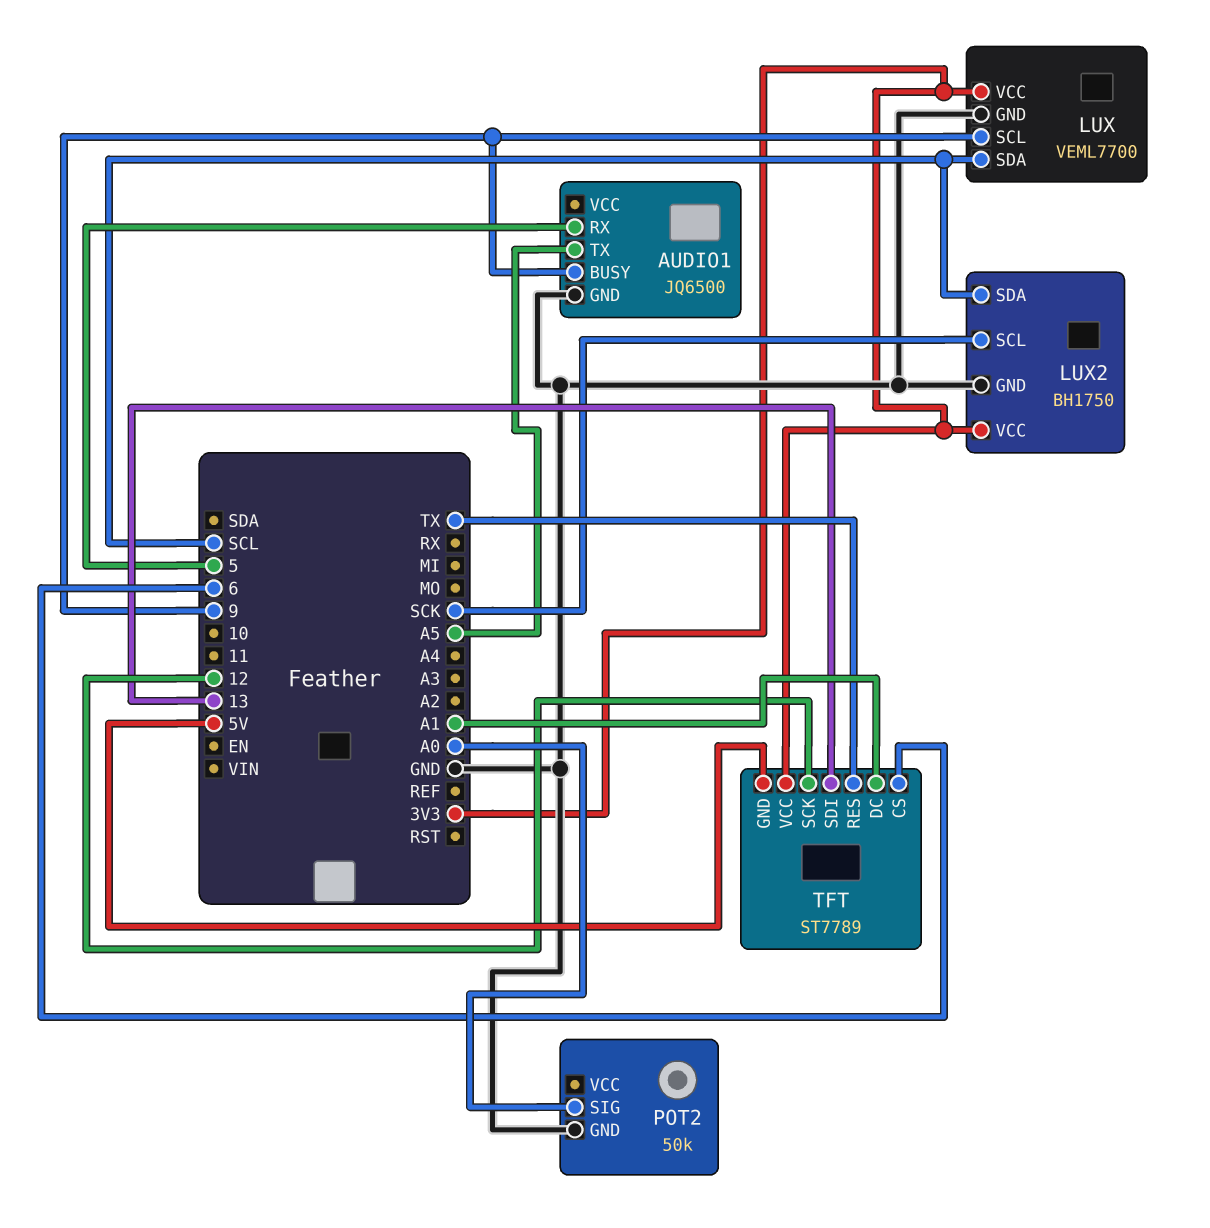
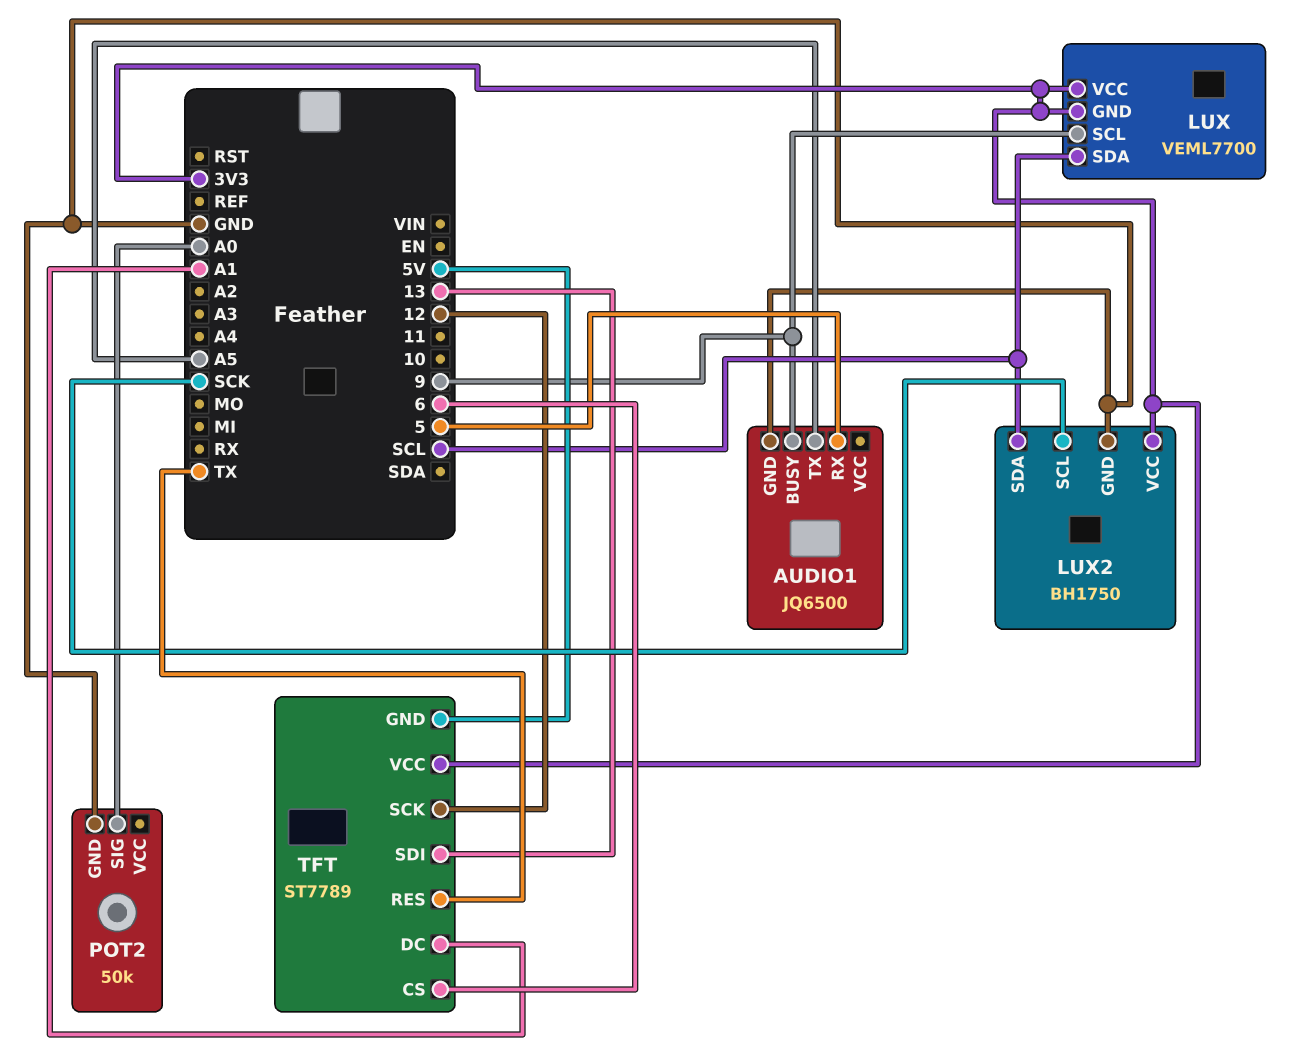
LUX pin GND: GND -> 3V3

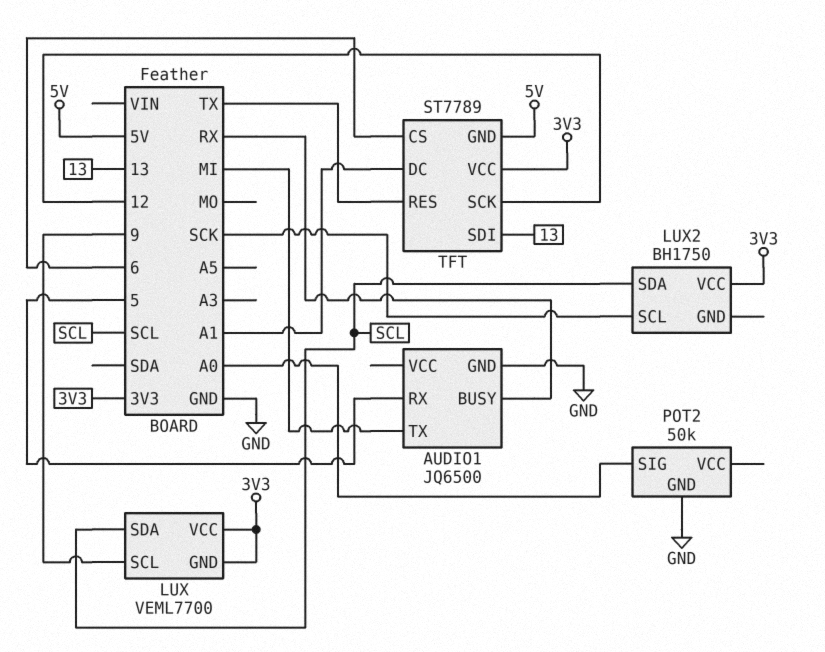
AUDIO1 pin BUSY: 9 -> RX
AUDIO1 pin TX: A5 -> MI
LUX2 pin GND: GND -> none

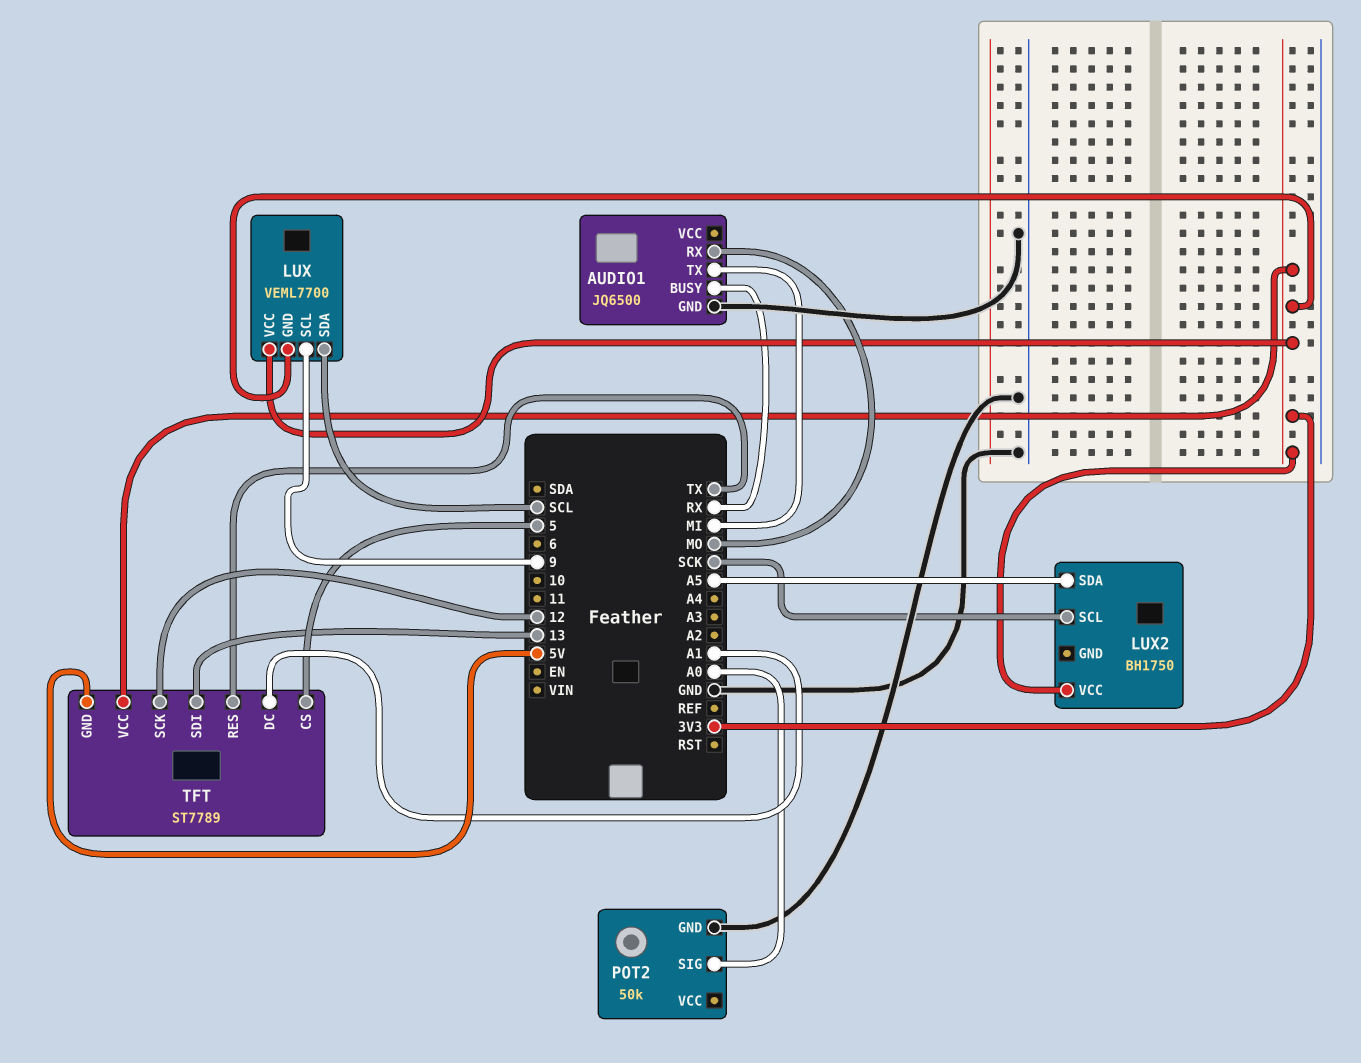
AUDIO1 pin RX: 5 -> MO
LUX2 pin SDA: SCL -> A5
TFT pin CS: 6 -> 5

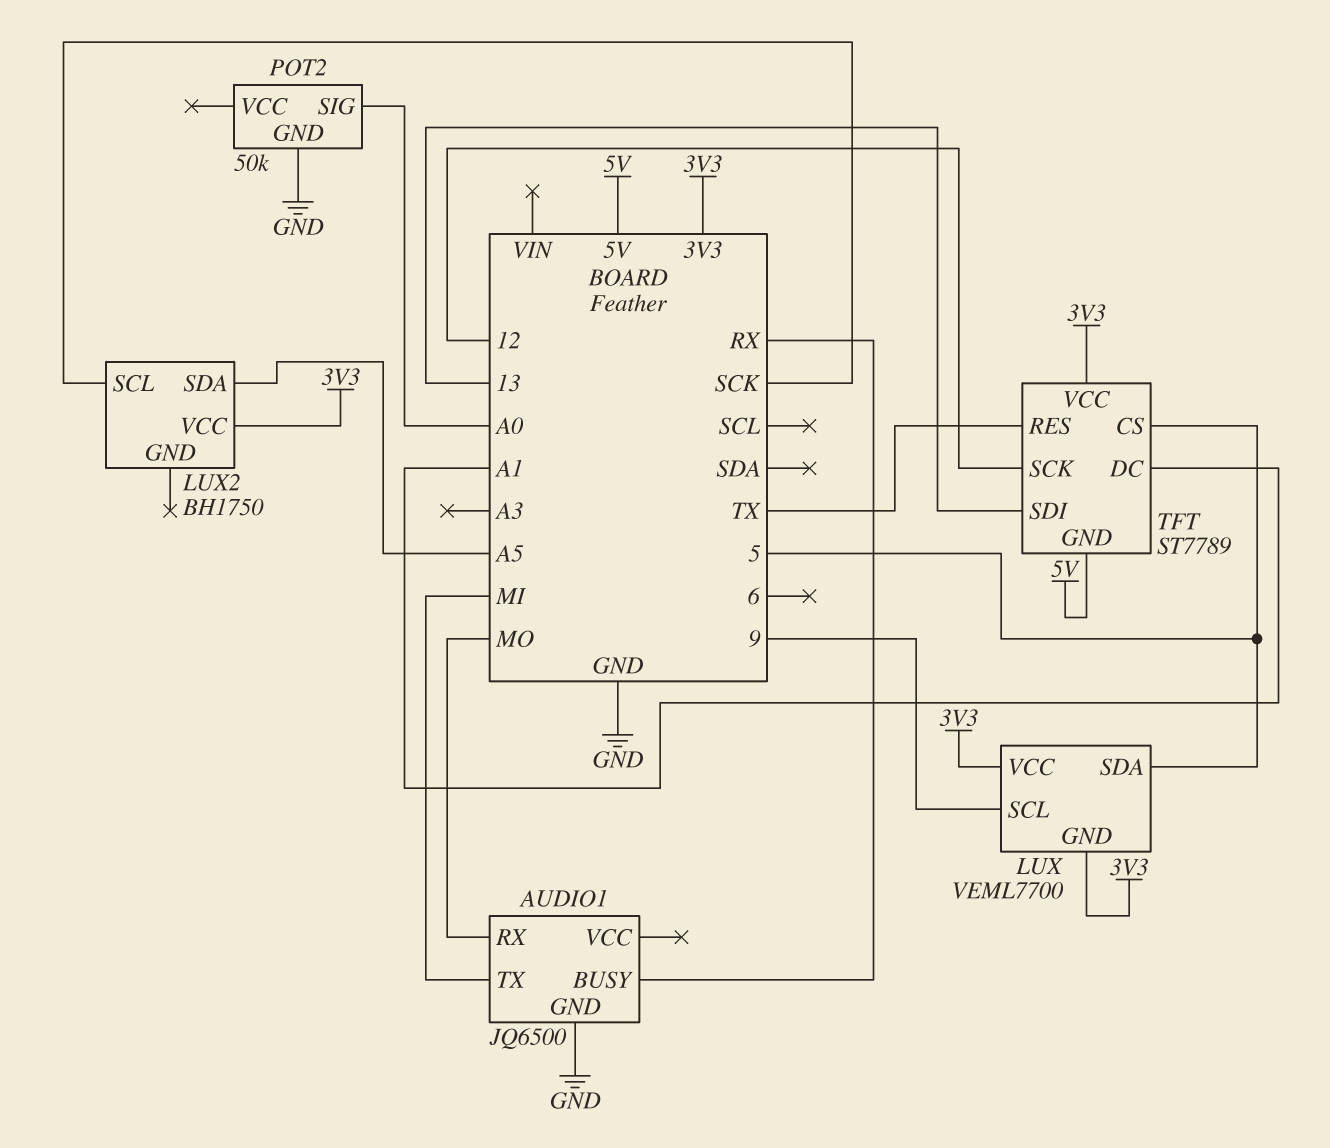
LUX pin SDA: SCL -> 5

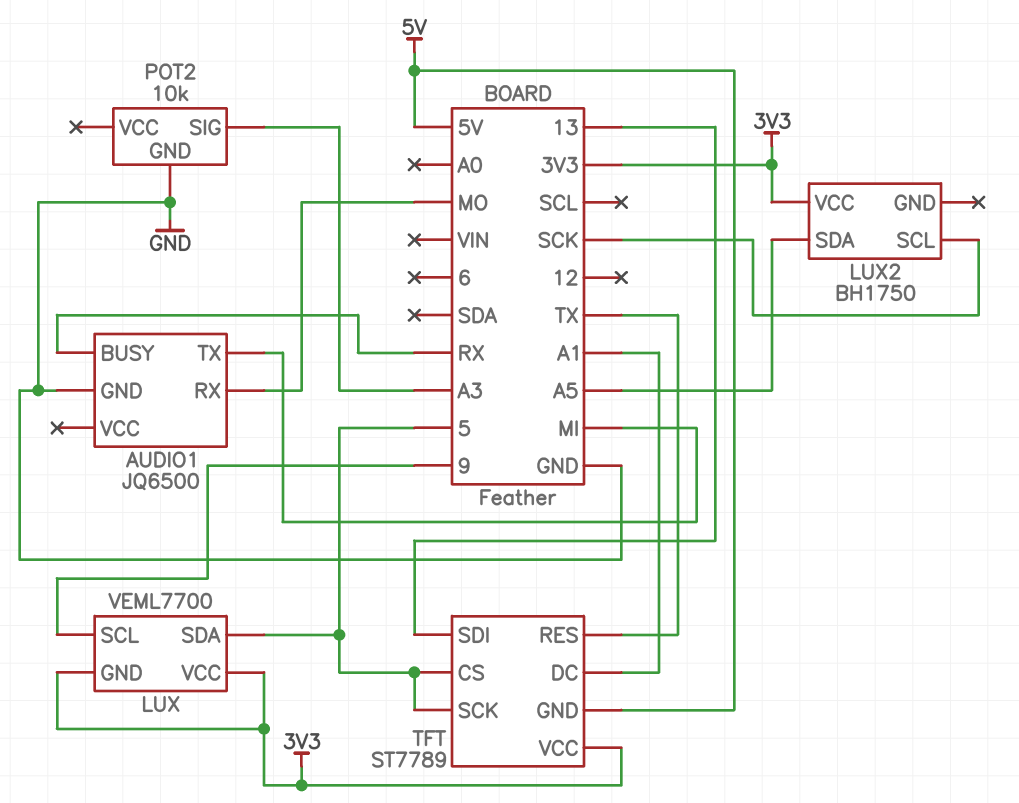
POT2: 50k -> 10k
POT2 pin SIG: A0 -> A3
TFT pin SCK: 12 -> 5

